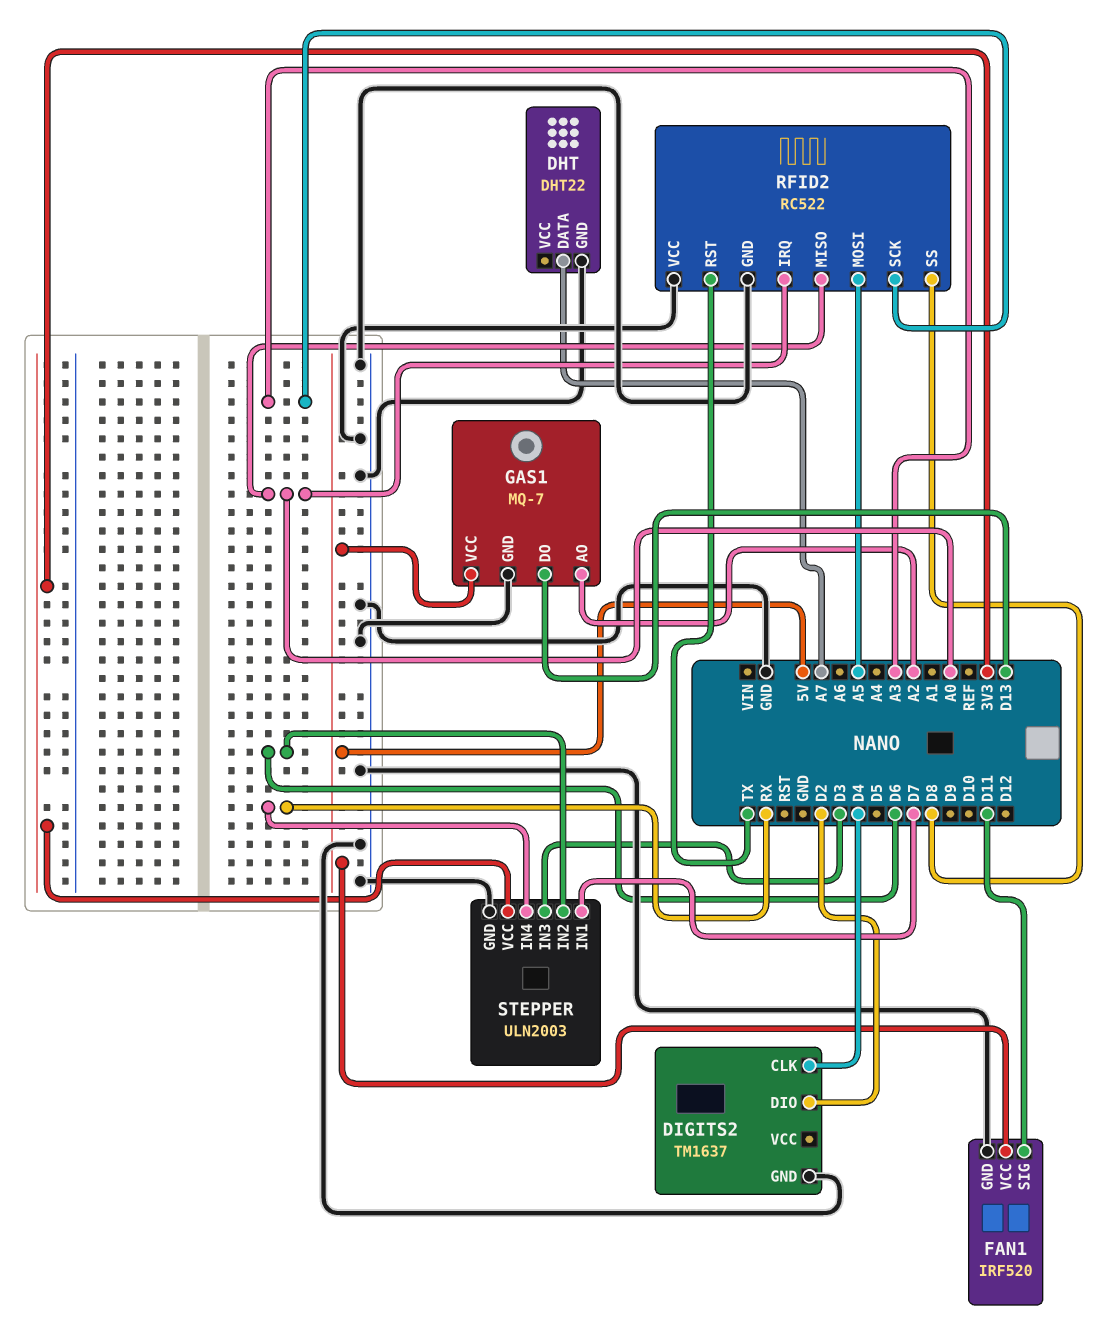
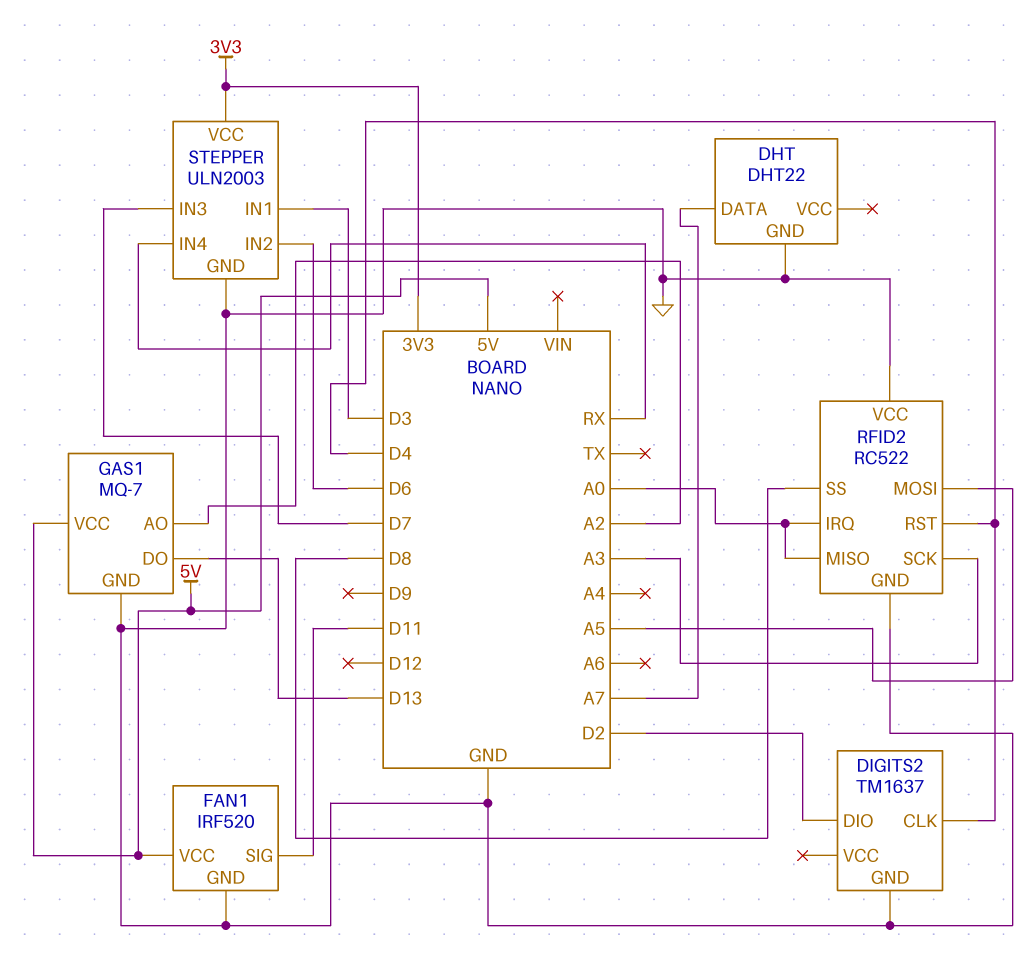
RFID2 pin RST: TX -> D4
STEPPER pin IN1: D7 -> D3
STEPPER pin IN3: D3 -> D7

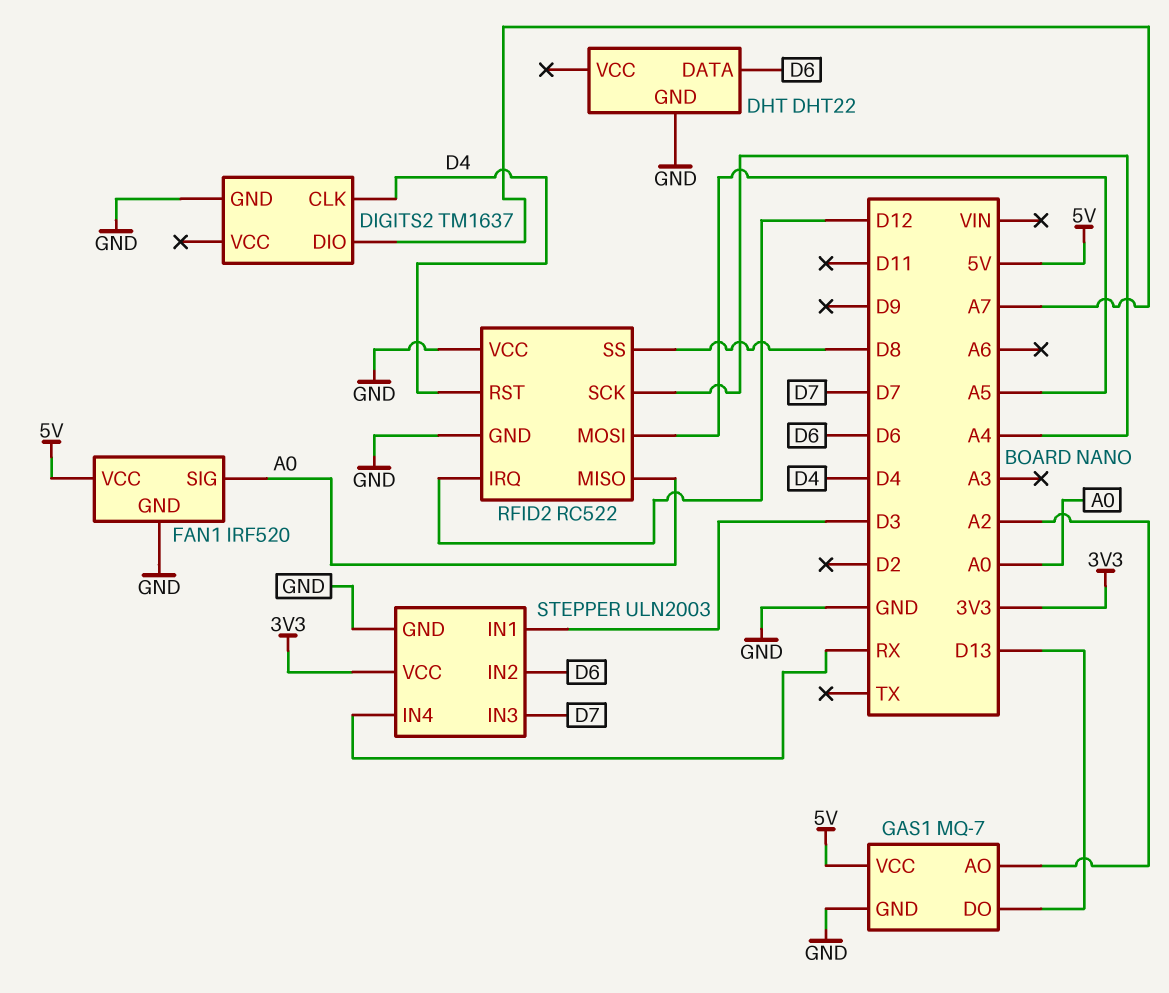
DHT pin DATA: A7 -> D6
DIGITS2 pin DIO: D2 -> A7
FAN1 pin SIG: D11 -> A0
RFID2 pin IRQ: A0 -> D12
RFID2 pin SCK: A3 -> A4

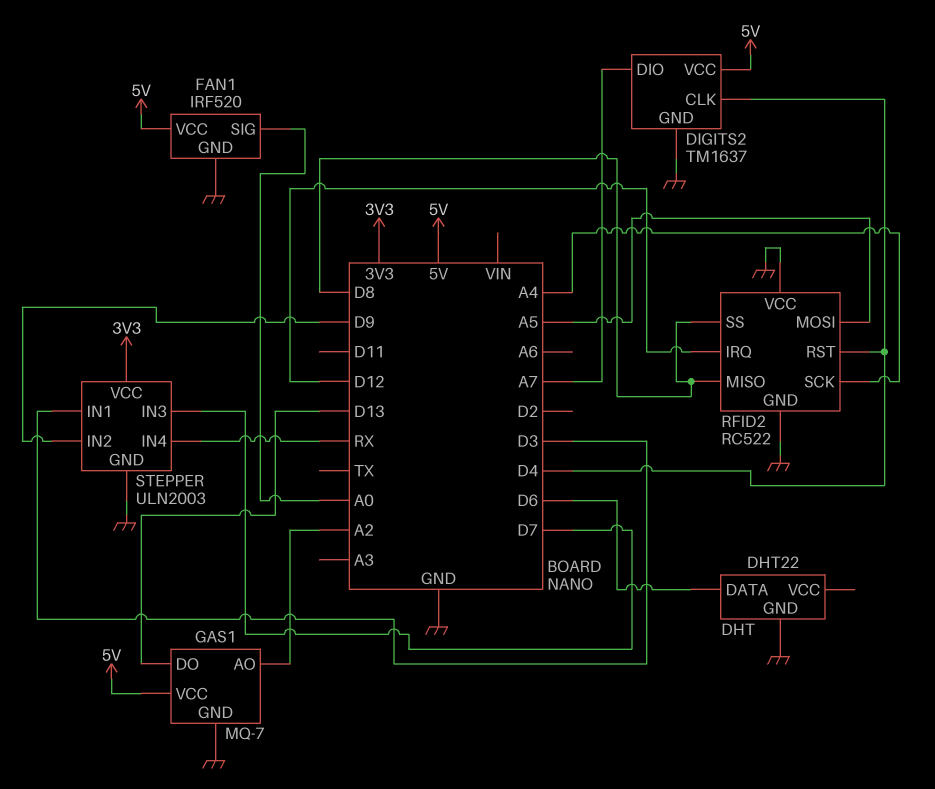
DIGITS2 pin VCC: none -> 5V
RFID2 pin MISO: A0 -> D8
STEPPER pin IN2: D6 -> D9

